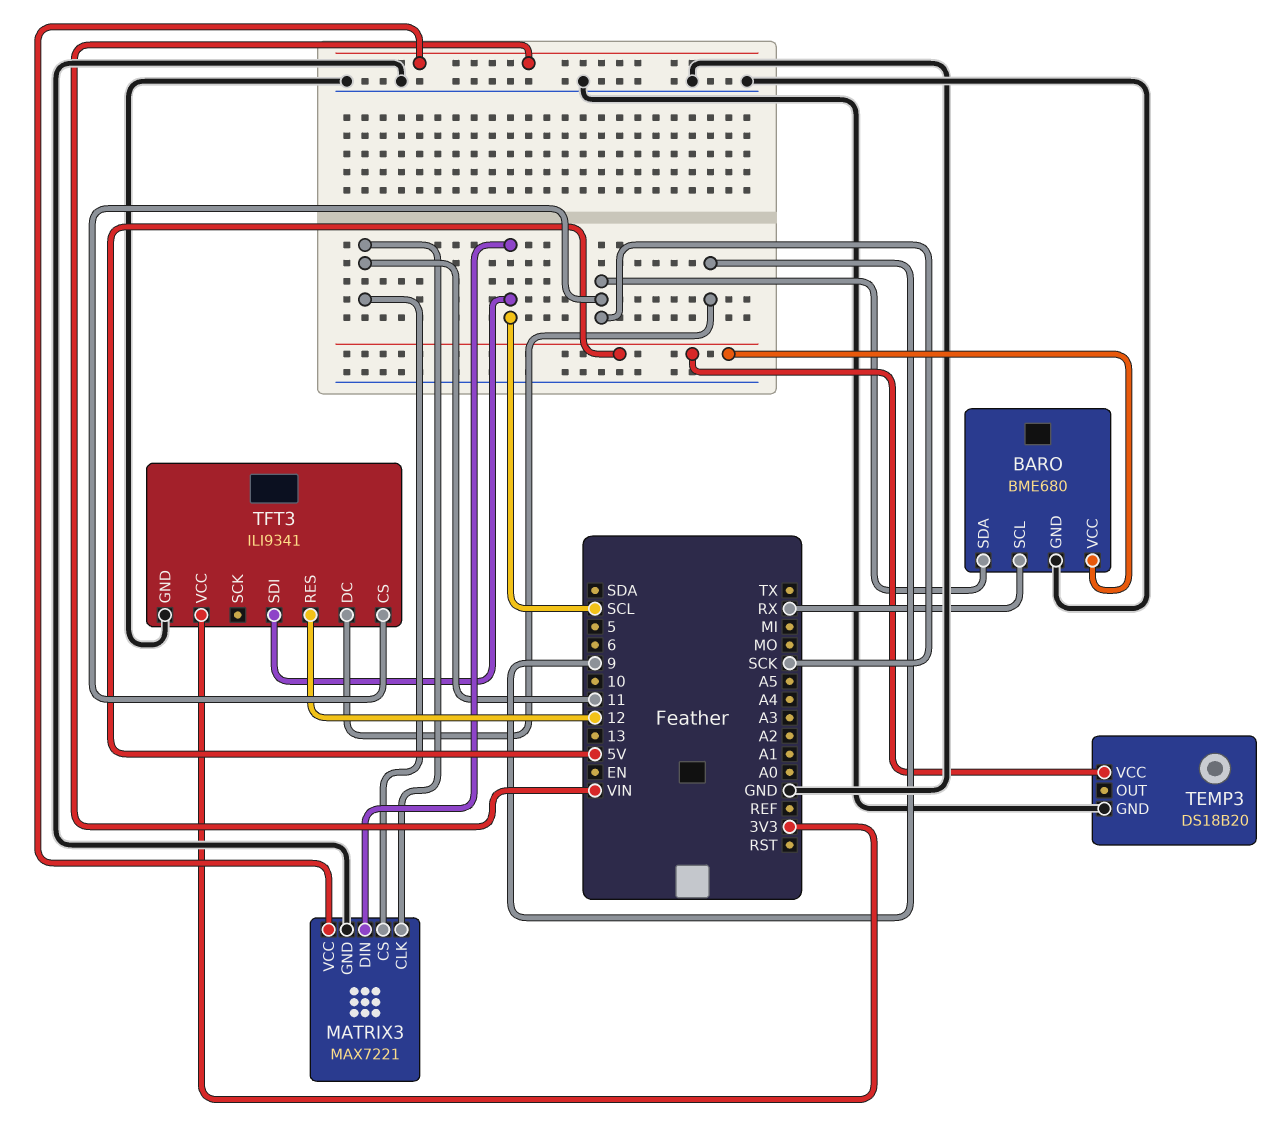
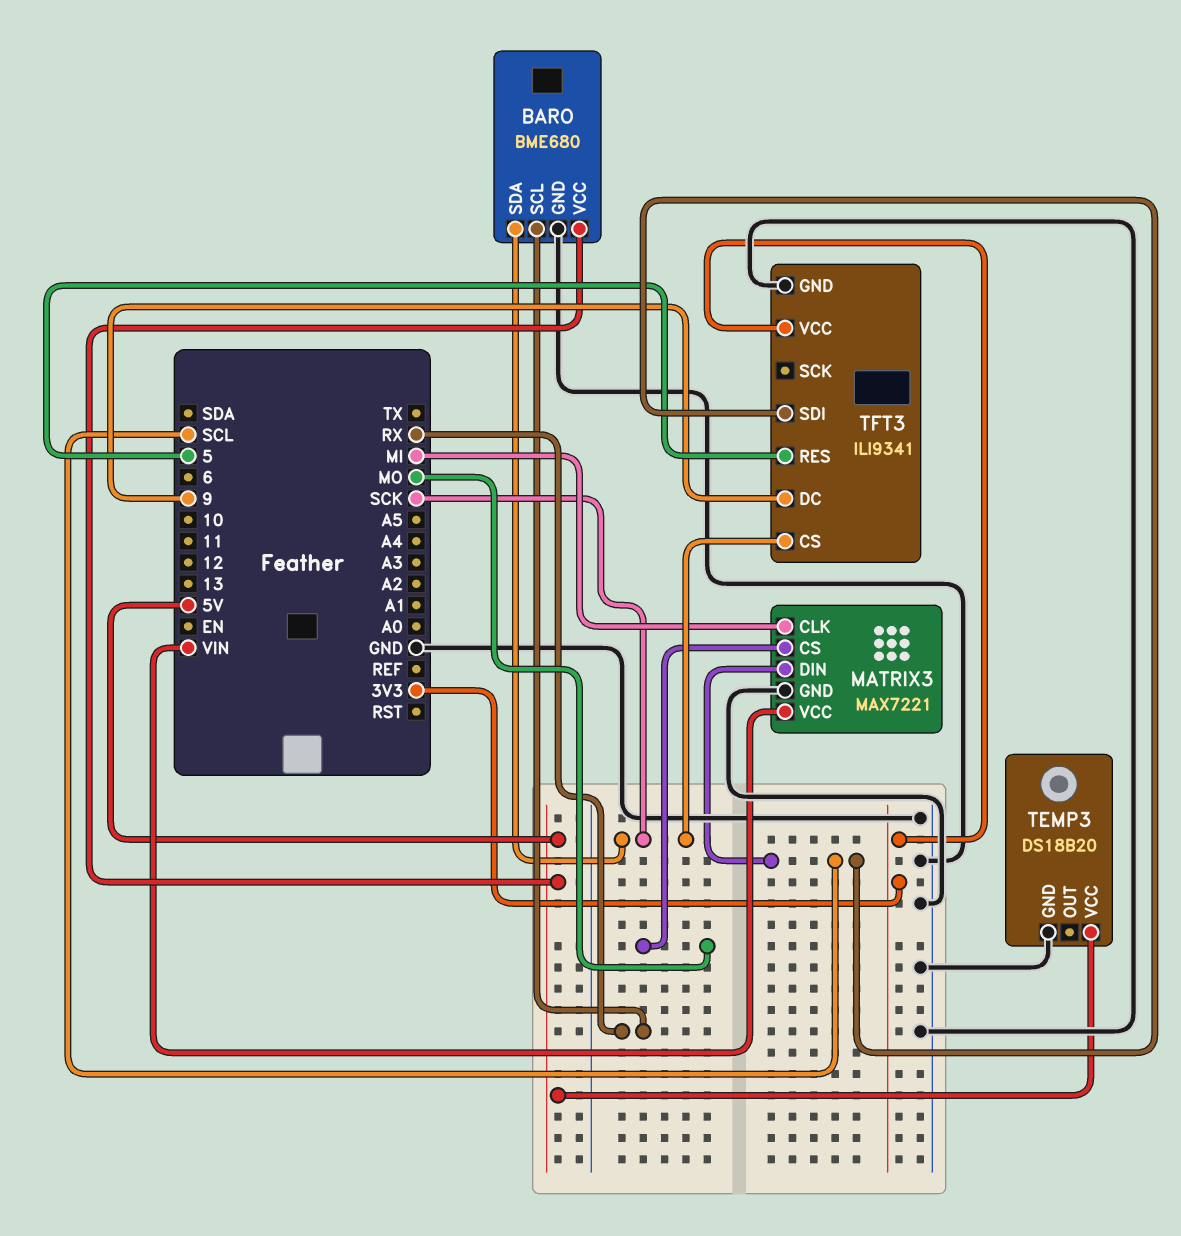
MATRIX3 pin CLK: 11 -> MI
MATRIX3 pin CS: 11 -> MO
TFT3 pin RES: 12 -> 5

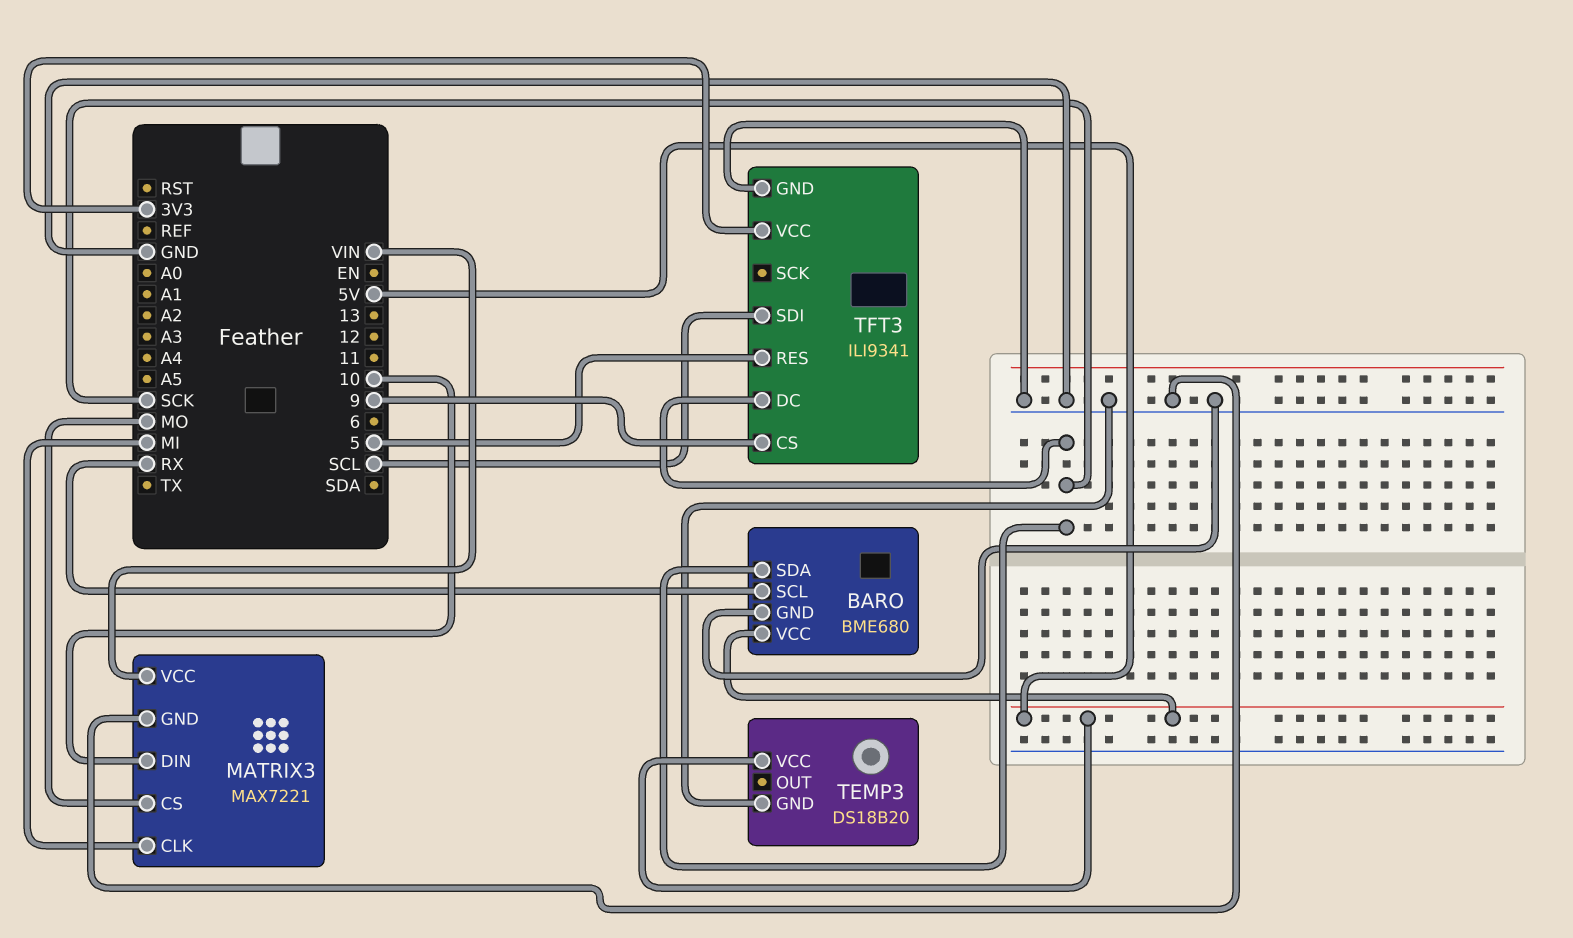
MATRIX3 pin DIN: SCL -> 10
TFT3 pin CS: SCK -> 9
TFT3 pin DC: 9 -> SCK

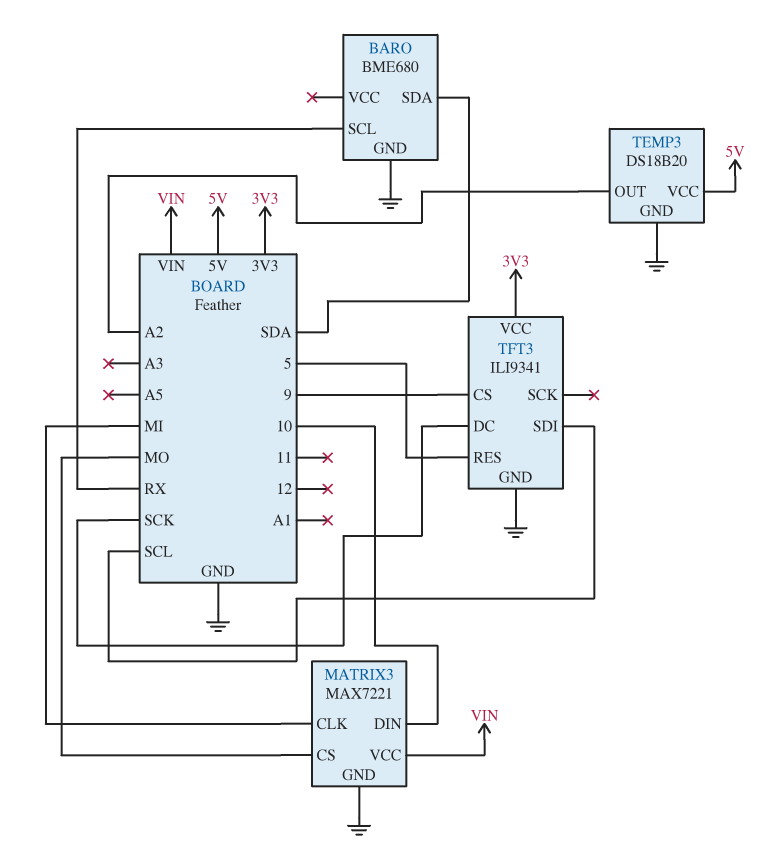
BARO pin SDA: SCK -> SDA
BARO pin VCC: 5V -> none
TEMP3 pin OUT: none -> A2

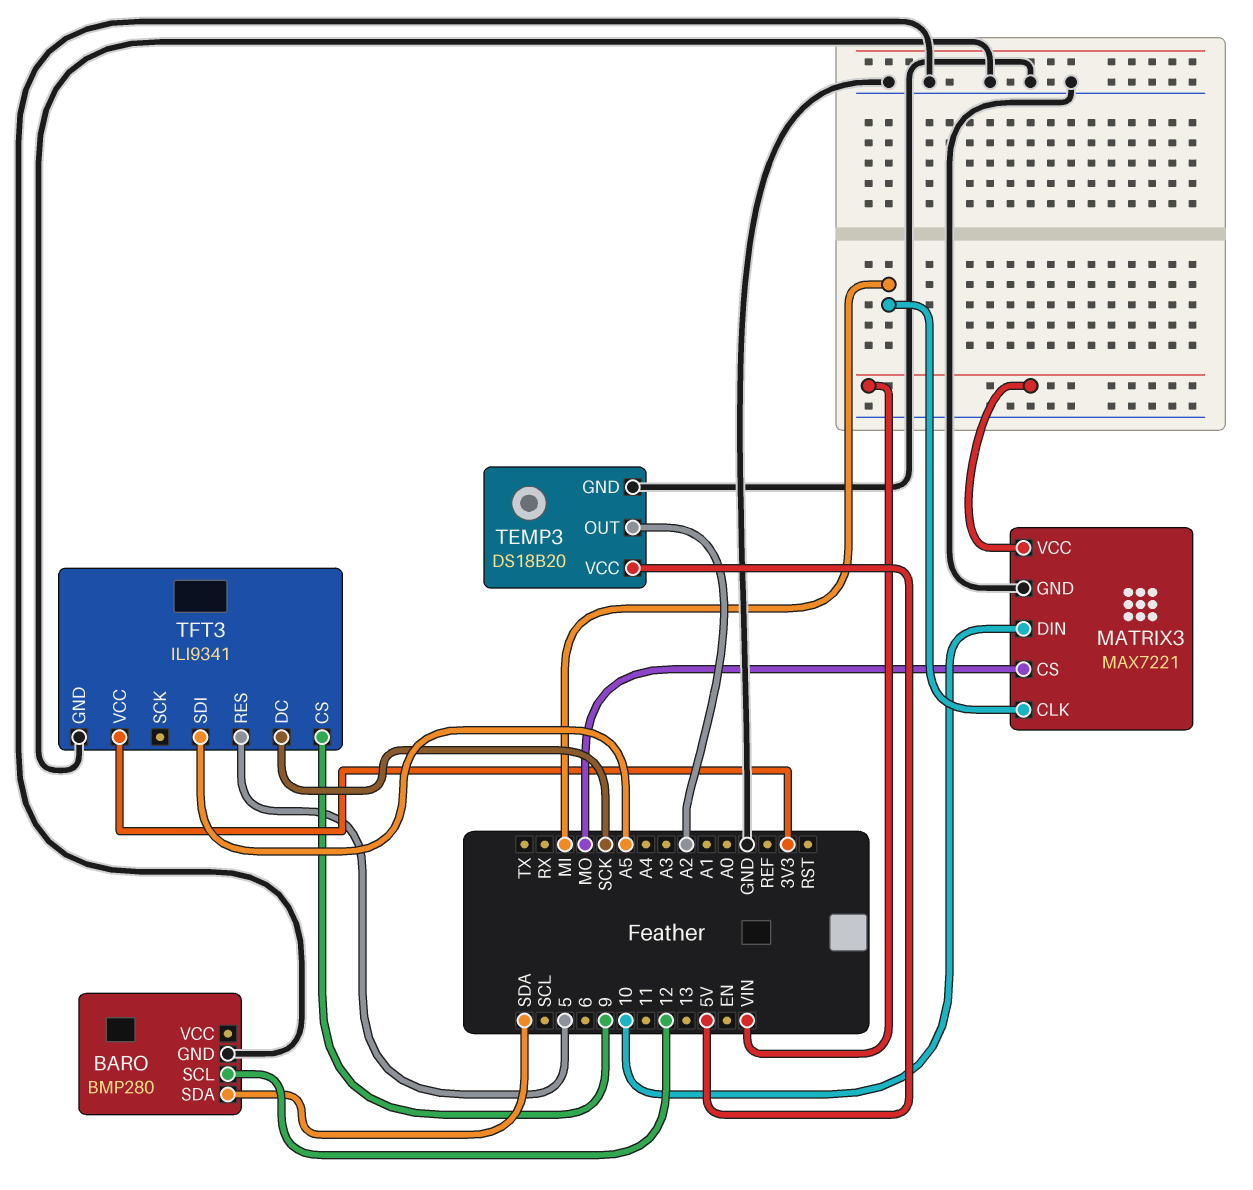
BARO: BME680 -> BMP280
BARO pin SCL: RX -> 12
TFT3 pin SDI: SCL -> A5

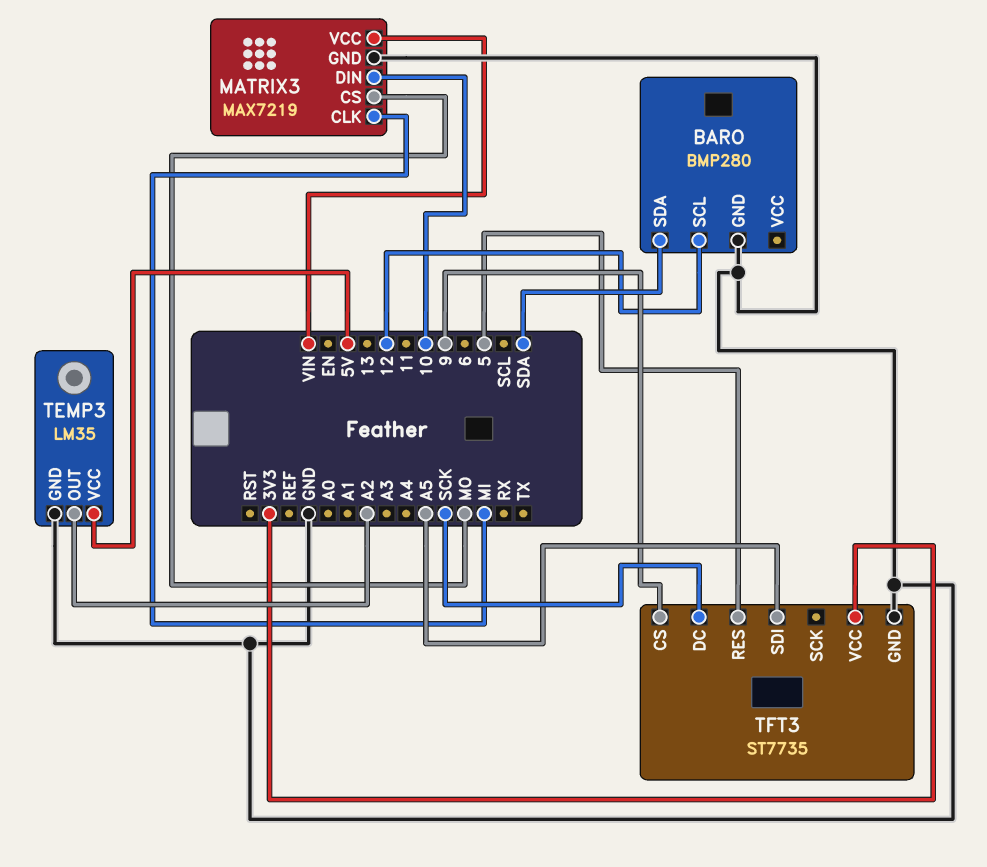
MATRIX3: MAX7221 -> MAX7219
TEMP3: DS18B20 -> LM35
TFT3: ILI9341 -> ST7735

